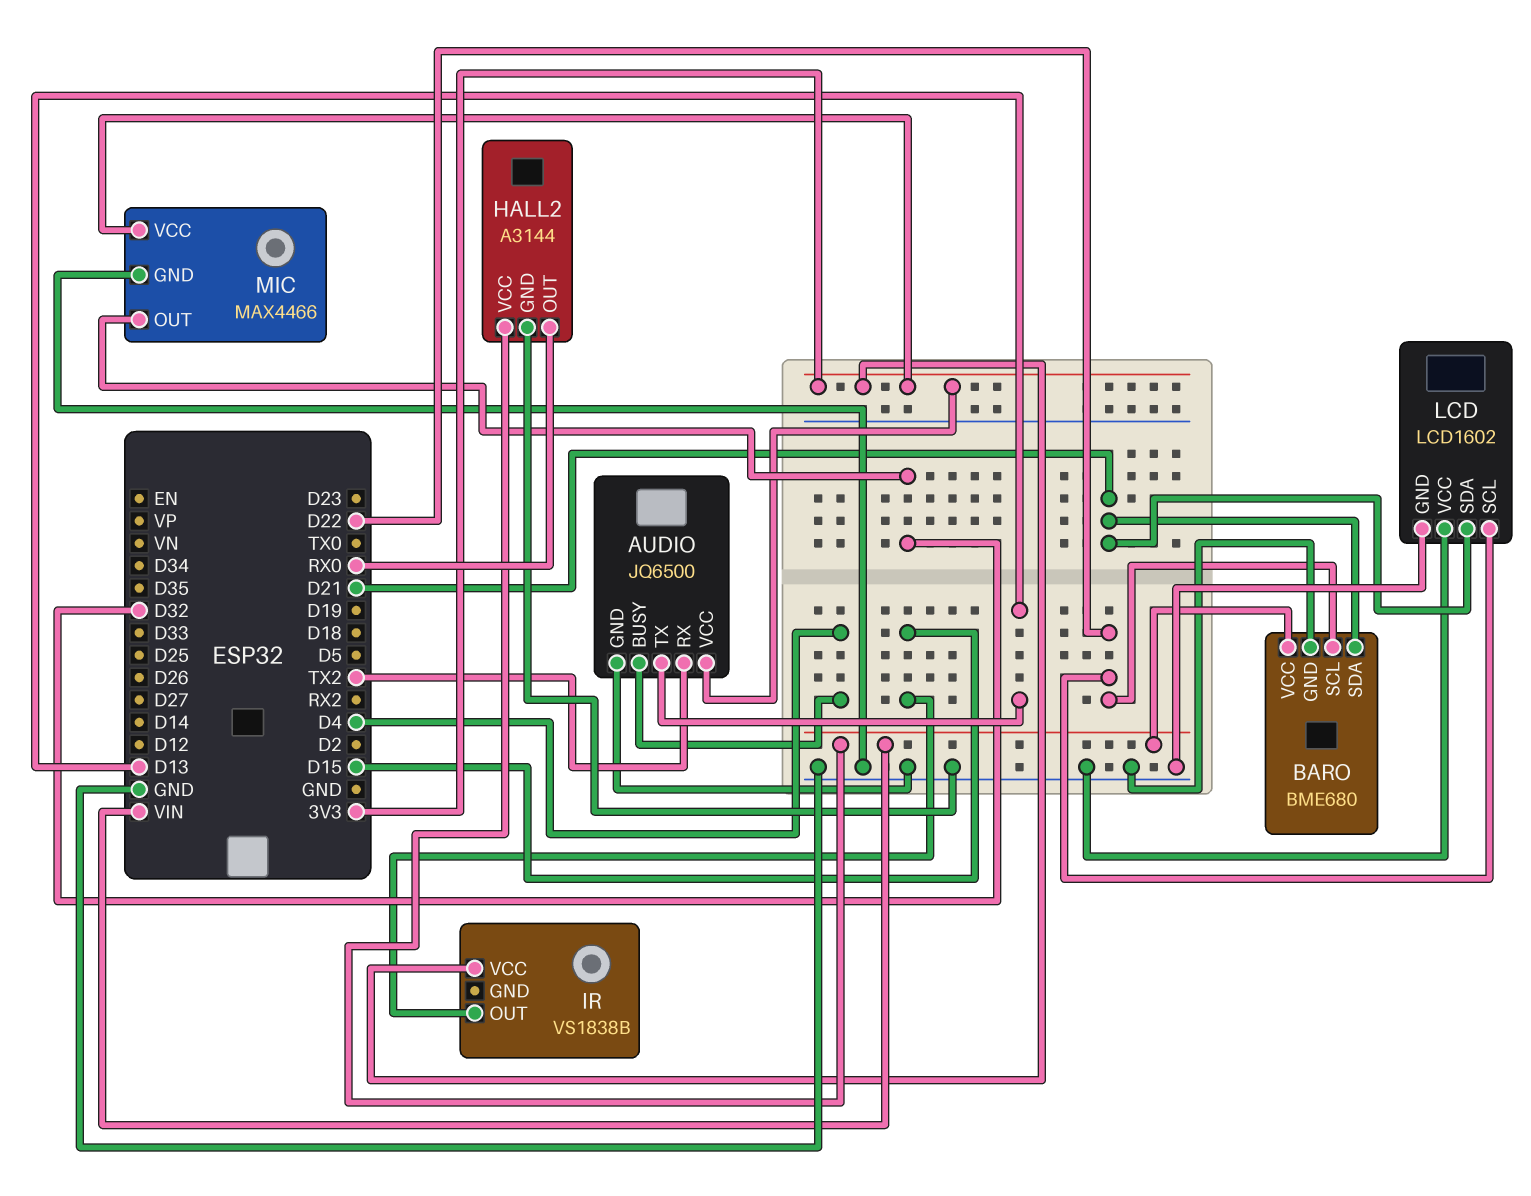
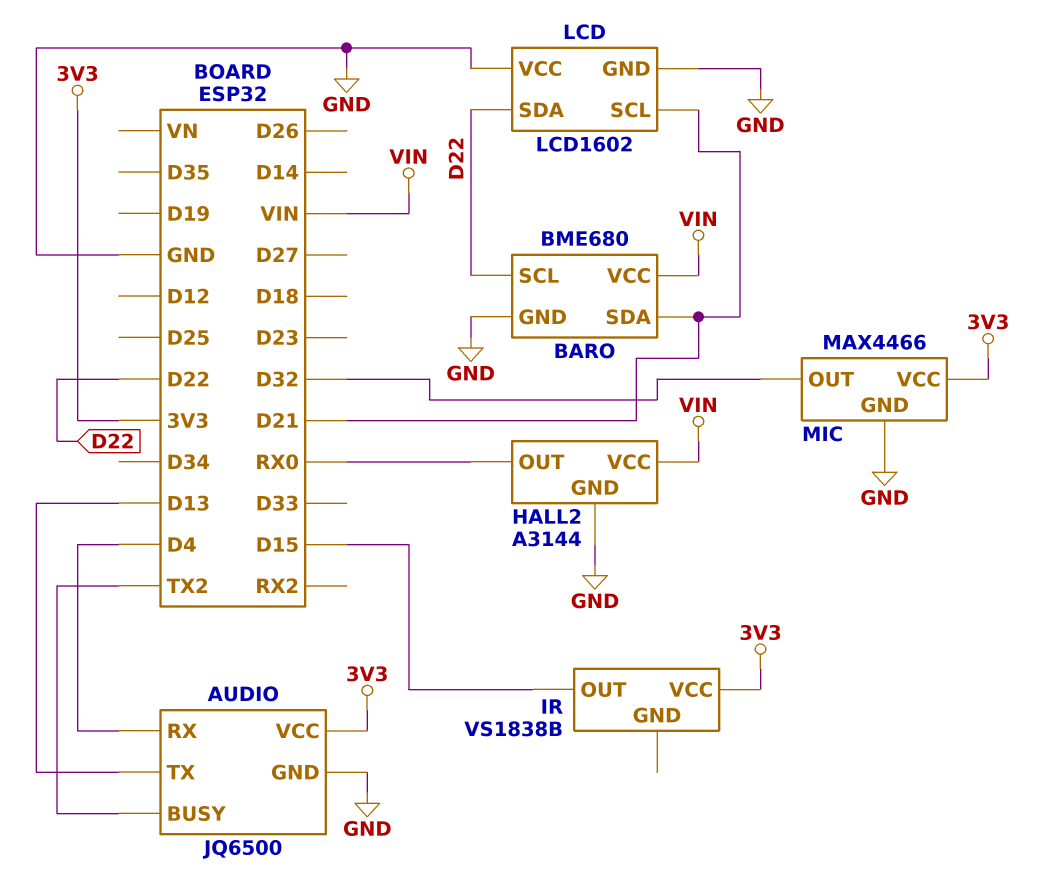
AUDIO pin BUSY: D4 -> TX2
AUDIO pin RX: TX2 -> D4
LCD pin SCL: D22 -> D21
LCD pin SDA: D21 -> D22

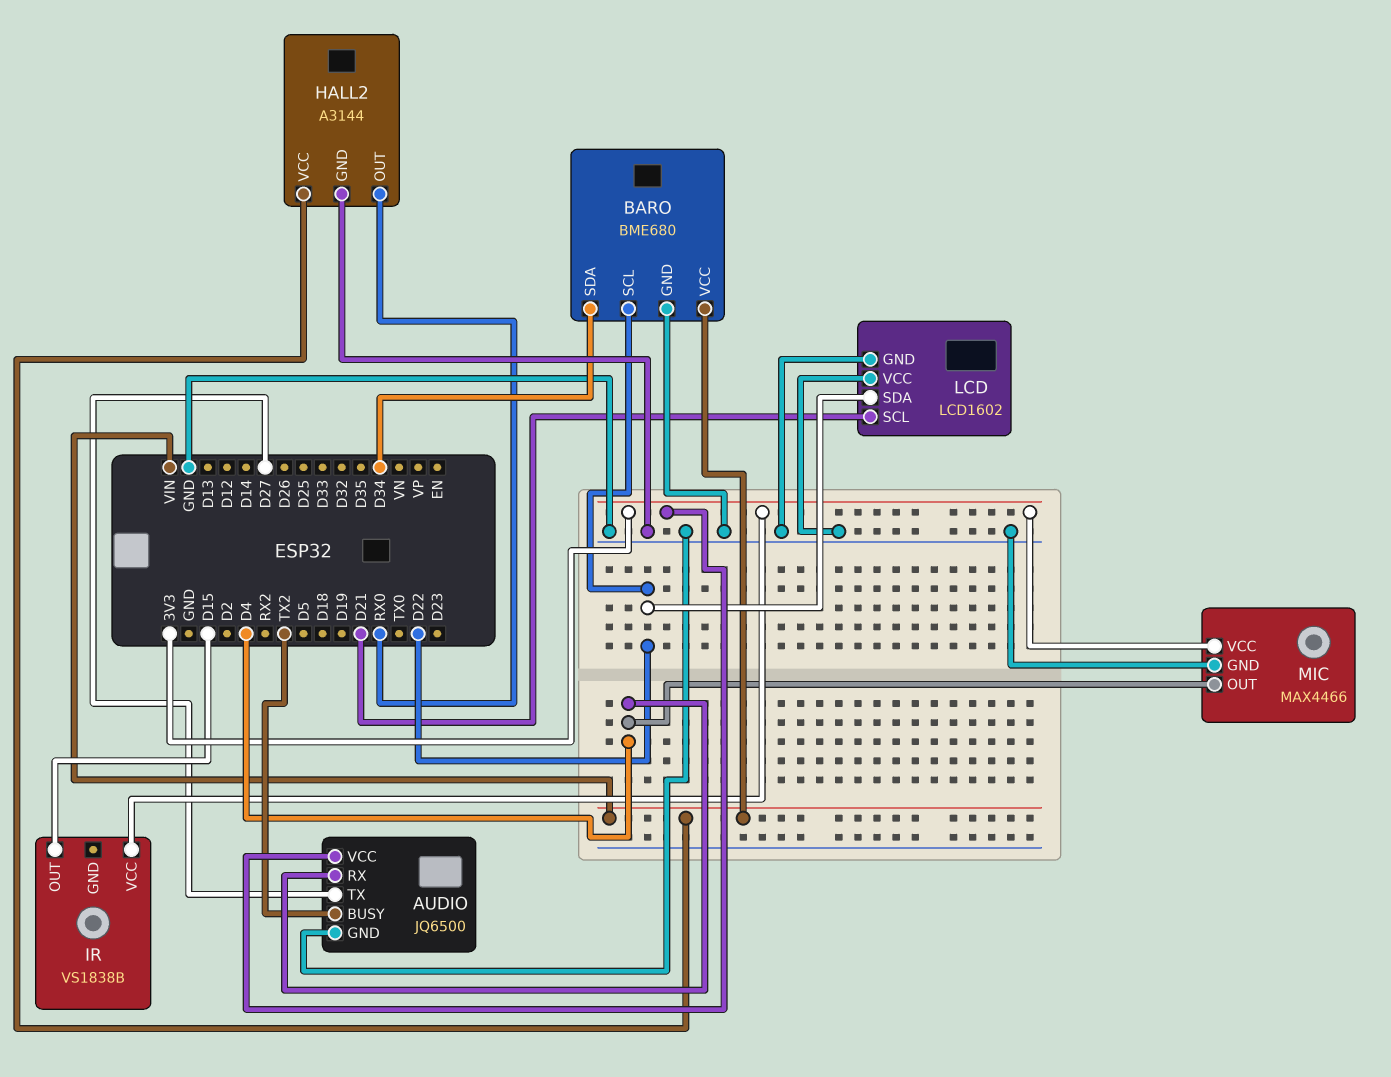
AUDIO pin TX: D13 -> D27
BARO pin SDA: D21 -> D34
MIC pin OUT: D32 -> D4

